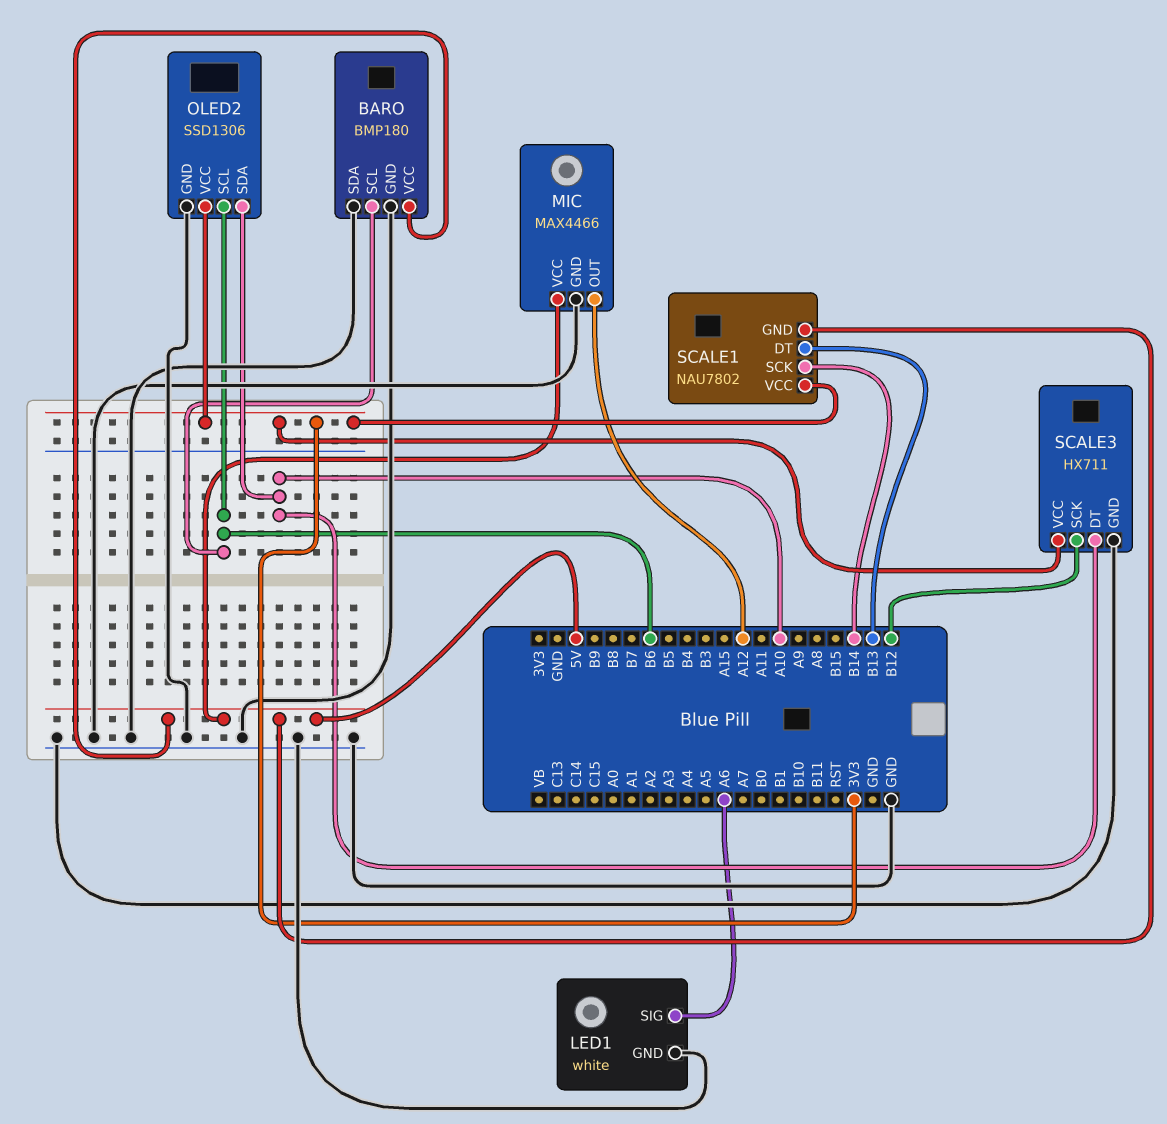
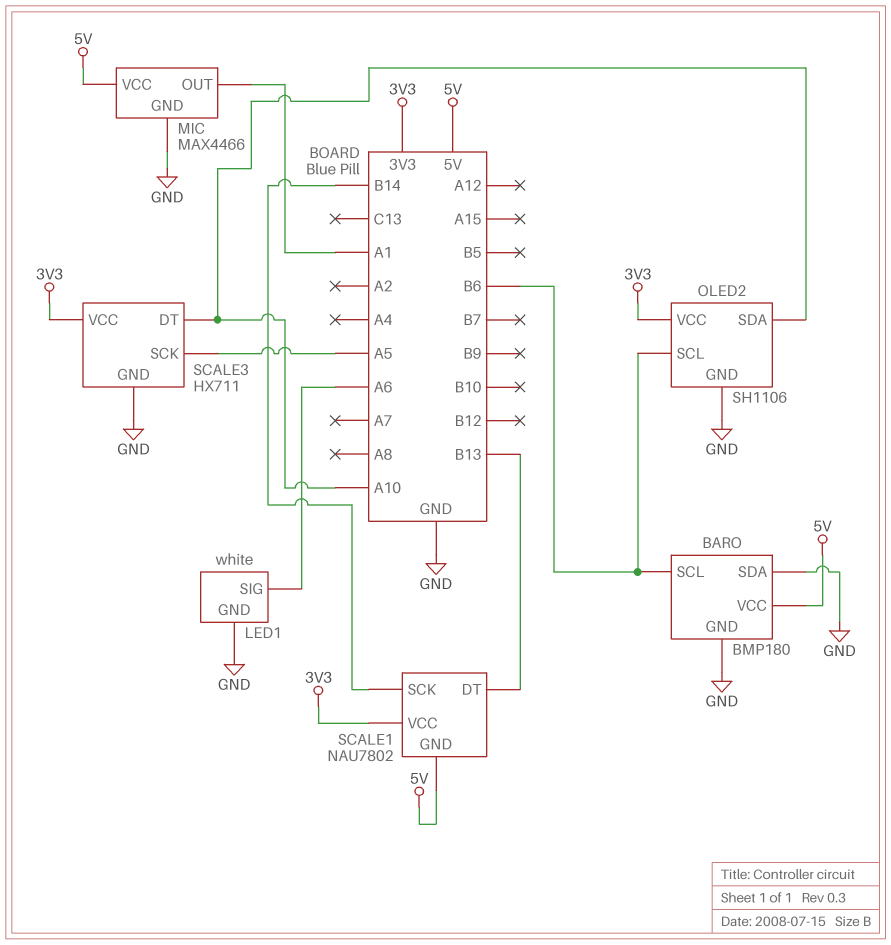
MIC pin OUT: A12 -> A1
OLED2: SSD1306 -> SH1106
SCALE3 pin SCK: B12 -> A5

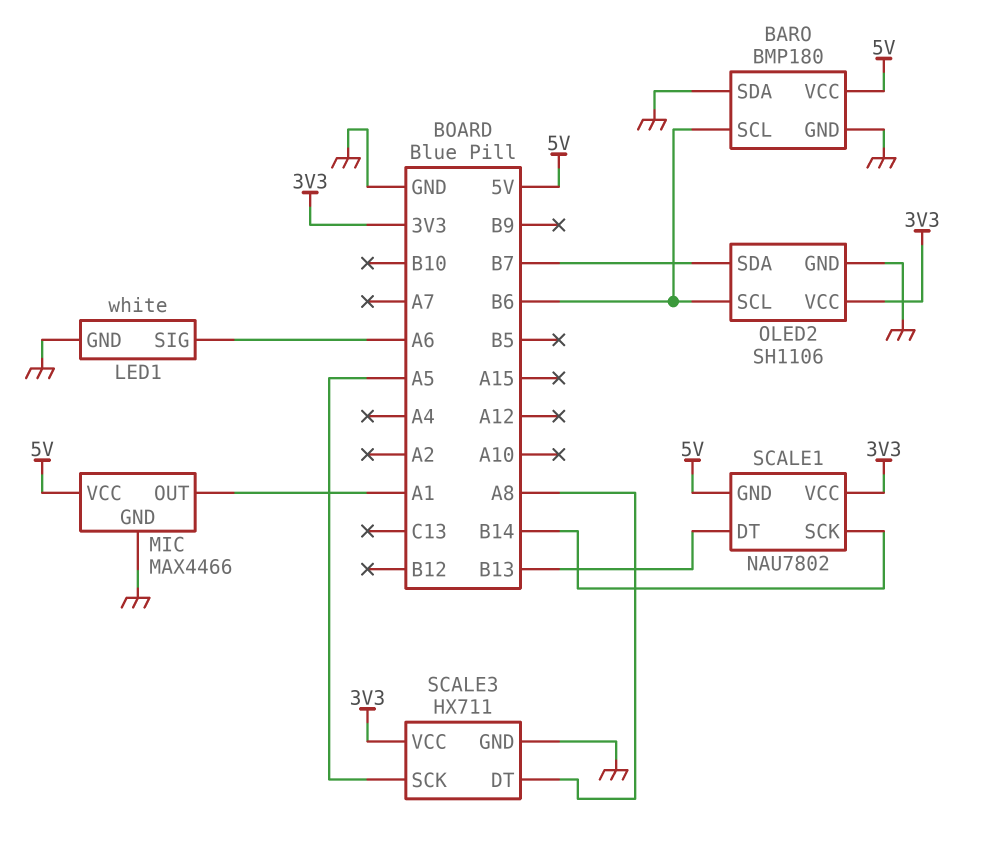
OLED2 pin SDA: A10 -> B7
SCALE3 pin DT: A10 -> A8

